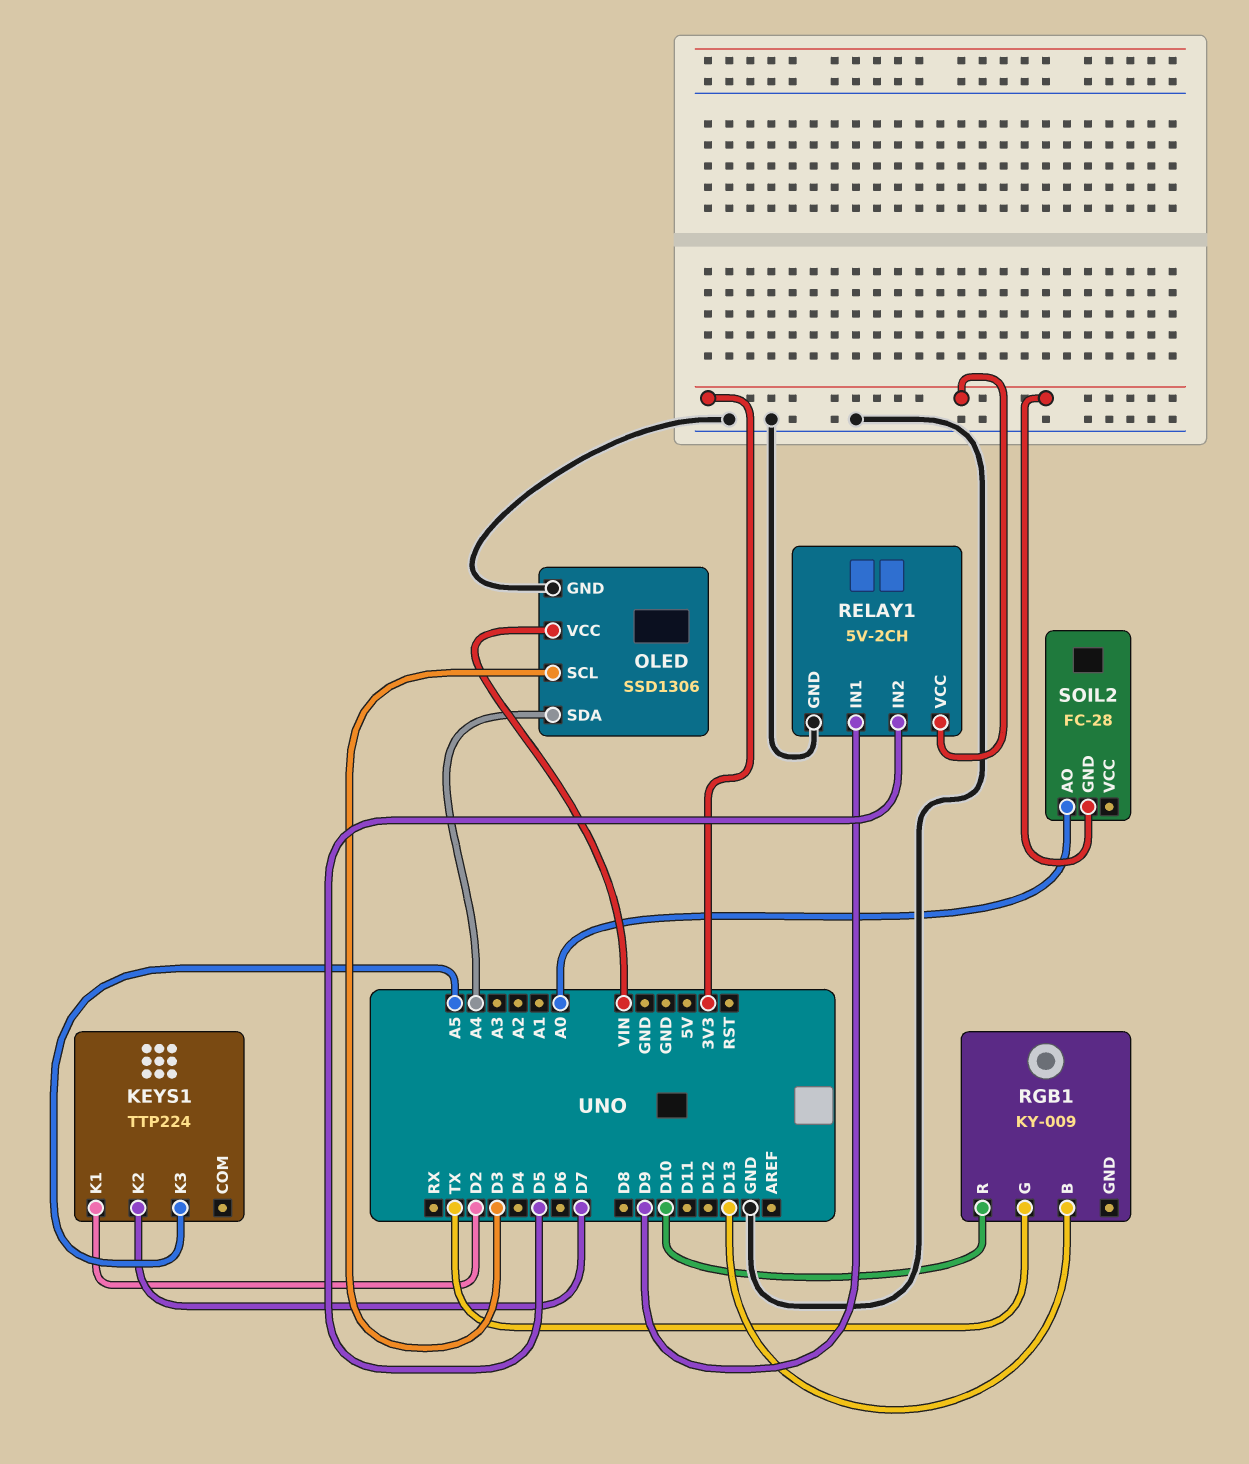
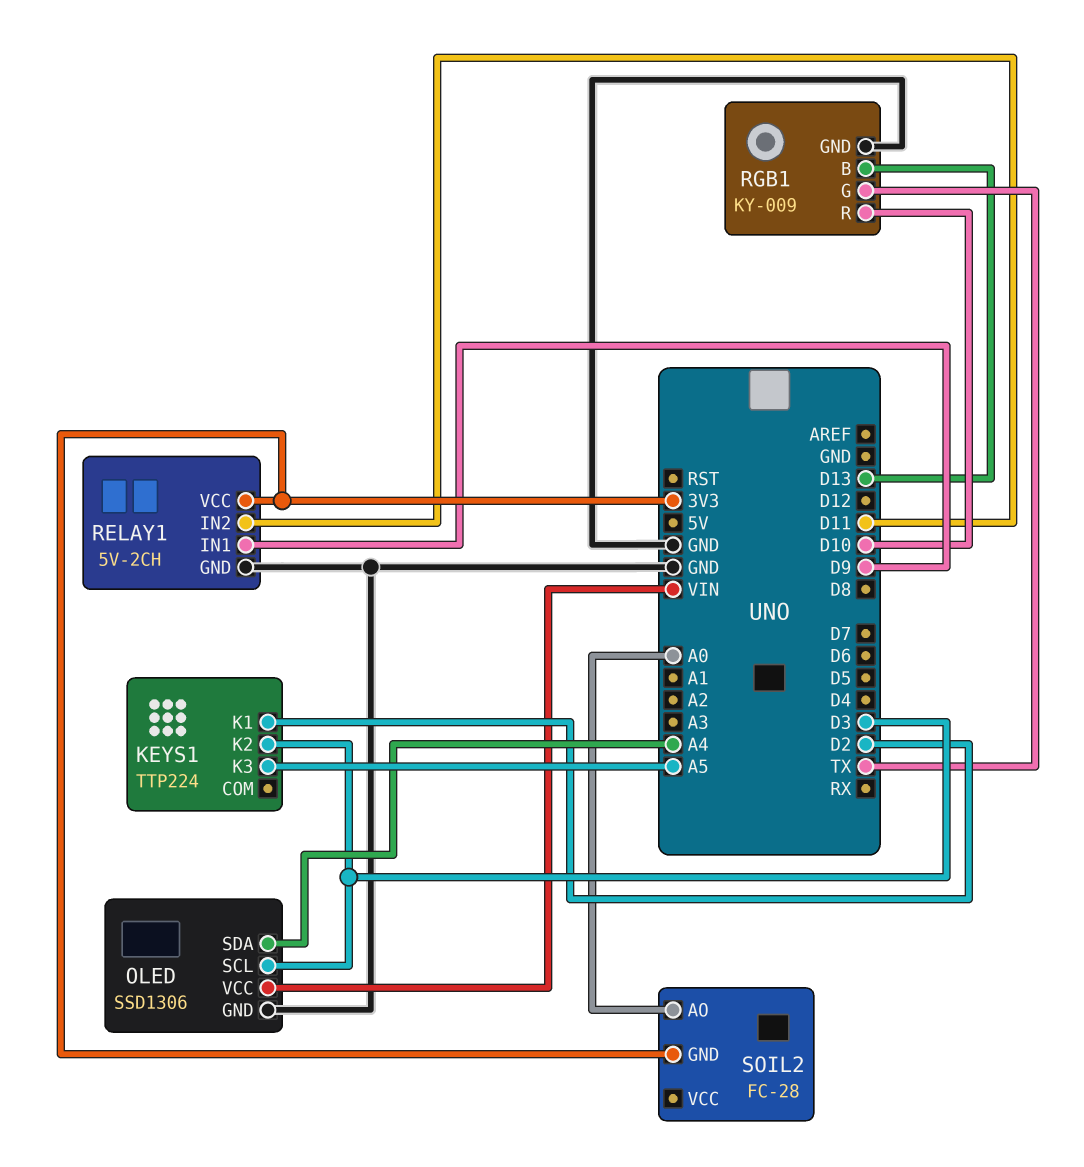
KEYS1 pin K2: D7 -> D3
RELAY1 pin IN2: D5 -> D11
RGB1 pin GND: none -> GND

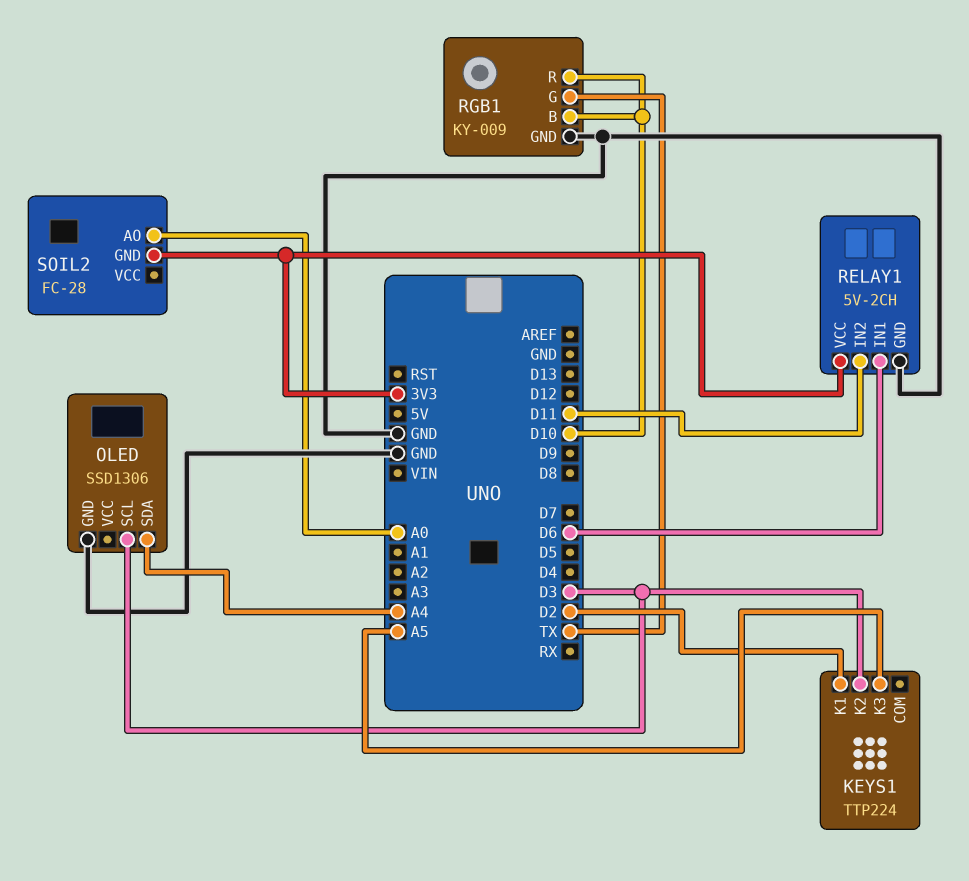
OLED pin VCC: VIN -> none
RELAY1 pin IN1: D9 -> D6
RGB1 pin B: D13 -> D10

